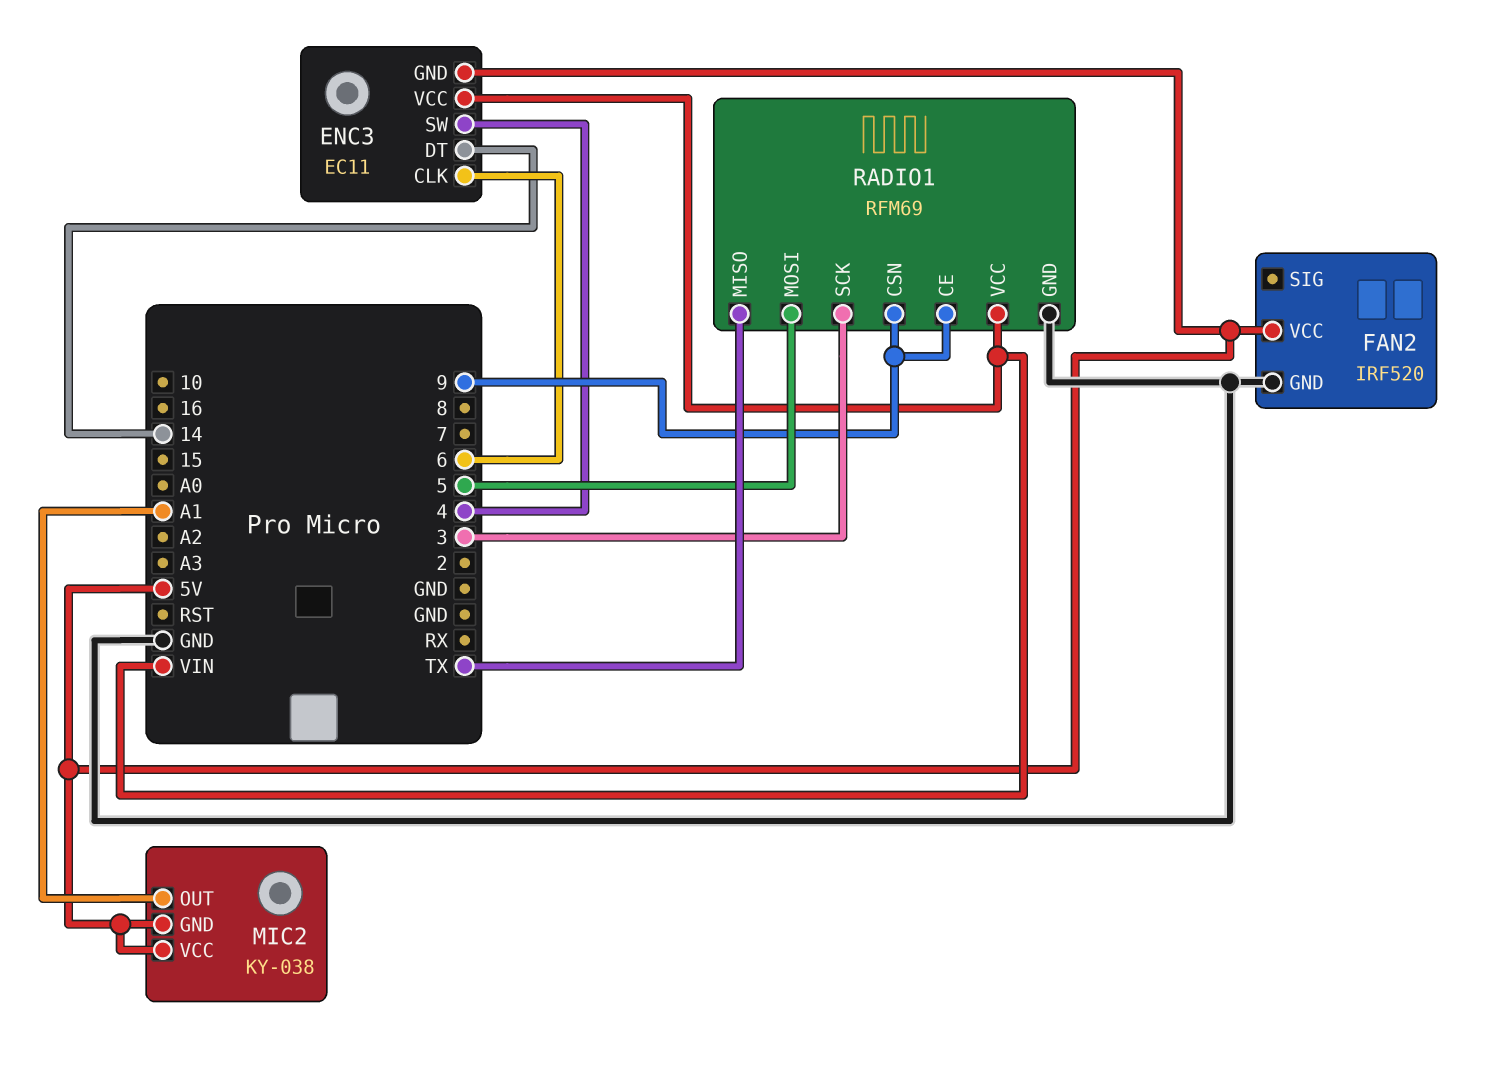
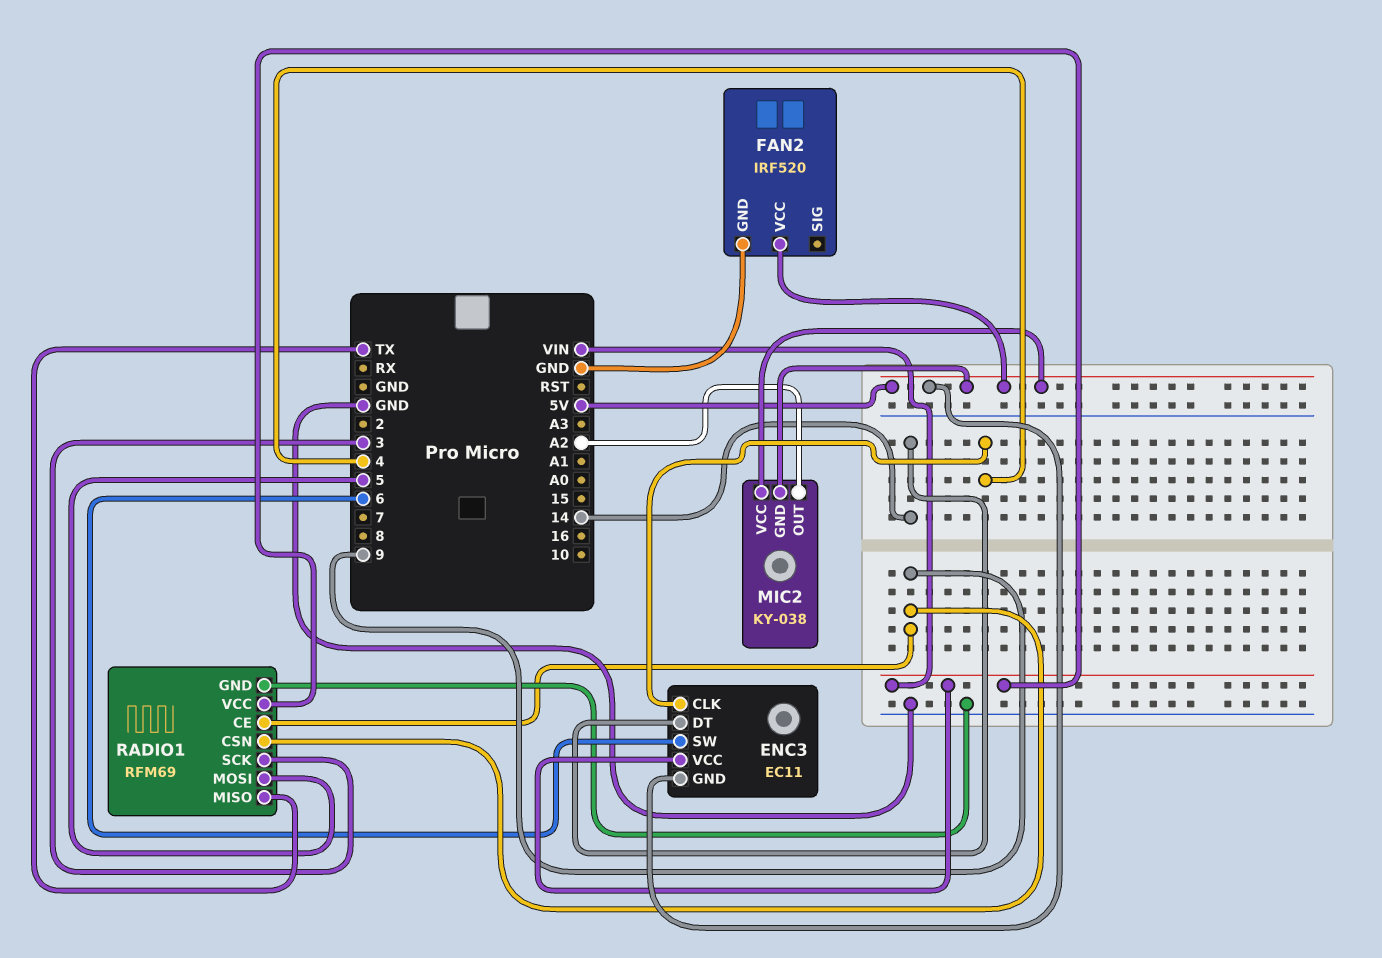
ENC3 pin CLK: 6 -> 4
ENC3 pin SW: 4 -> 6
MIC2 pin OUT: A1 -> A2

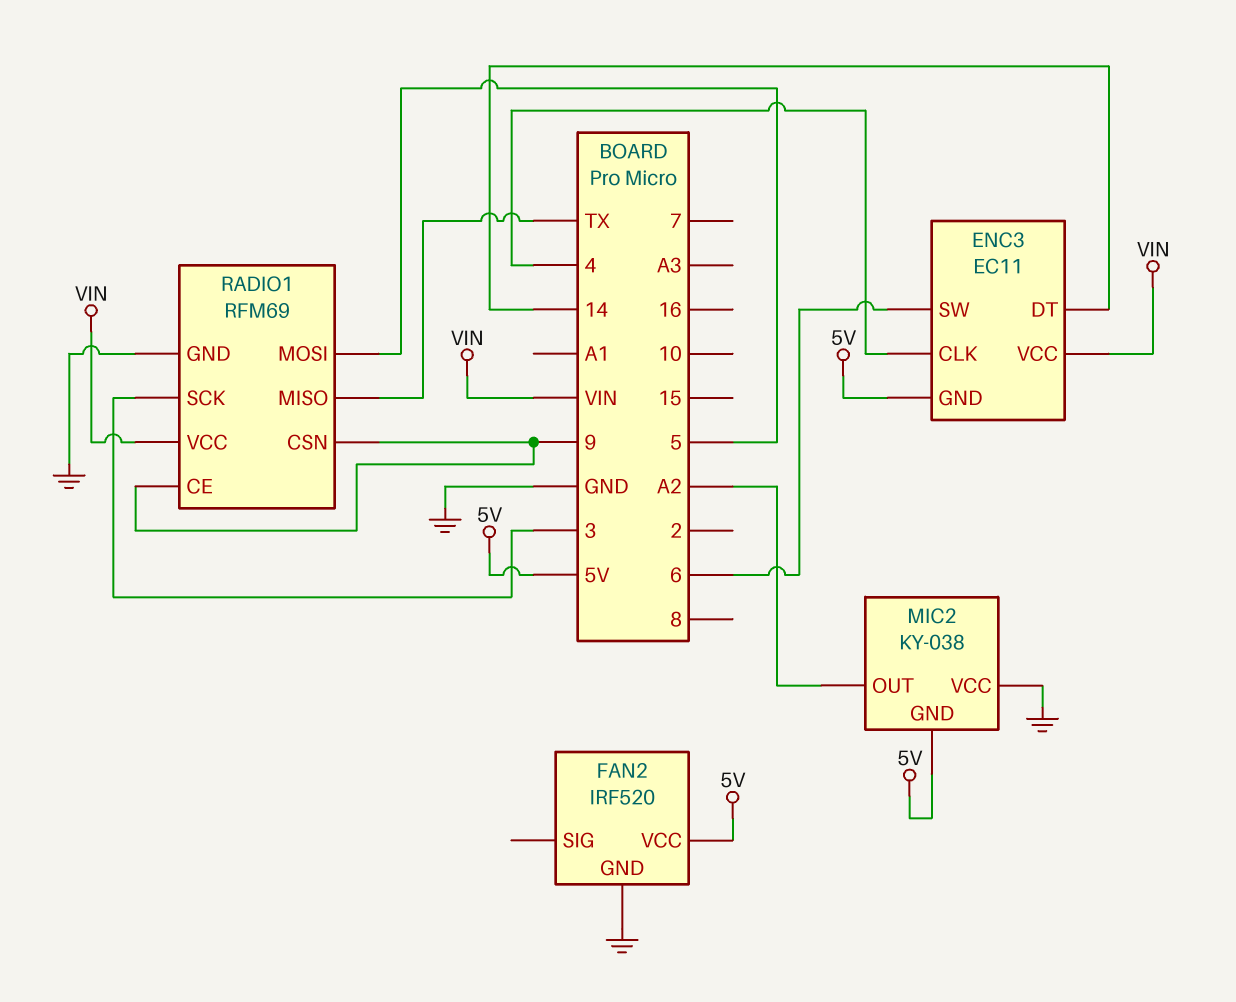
MIC2 pin VCC: 5V -> GND

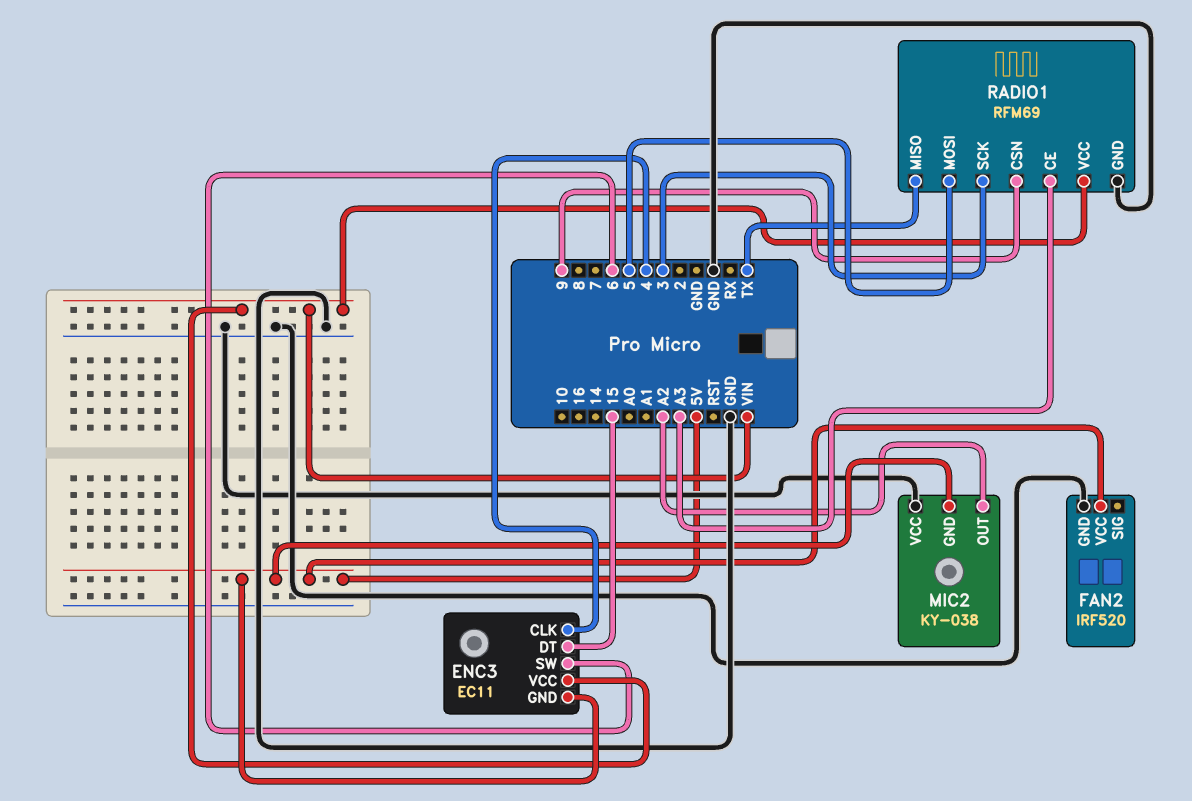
ENC3 pin DT: 14 -> 15
RADIO1 pin CE: 9 -> A3

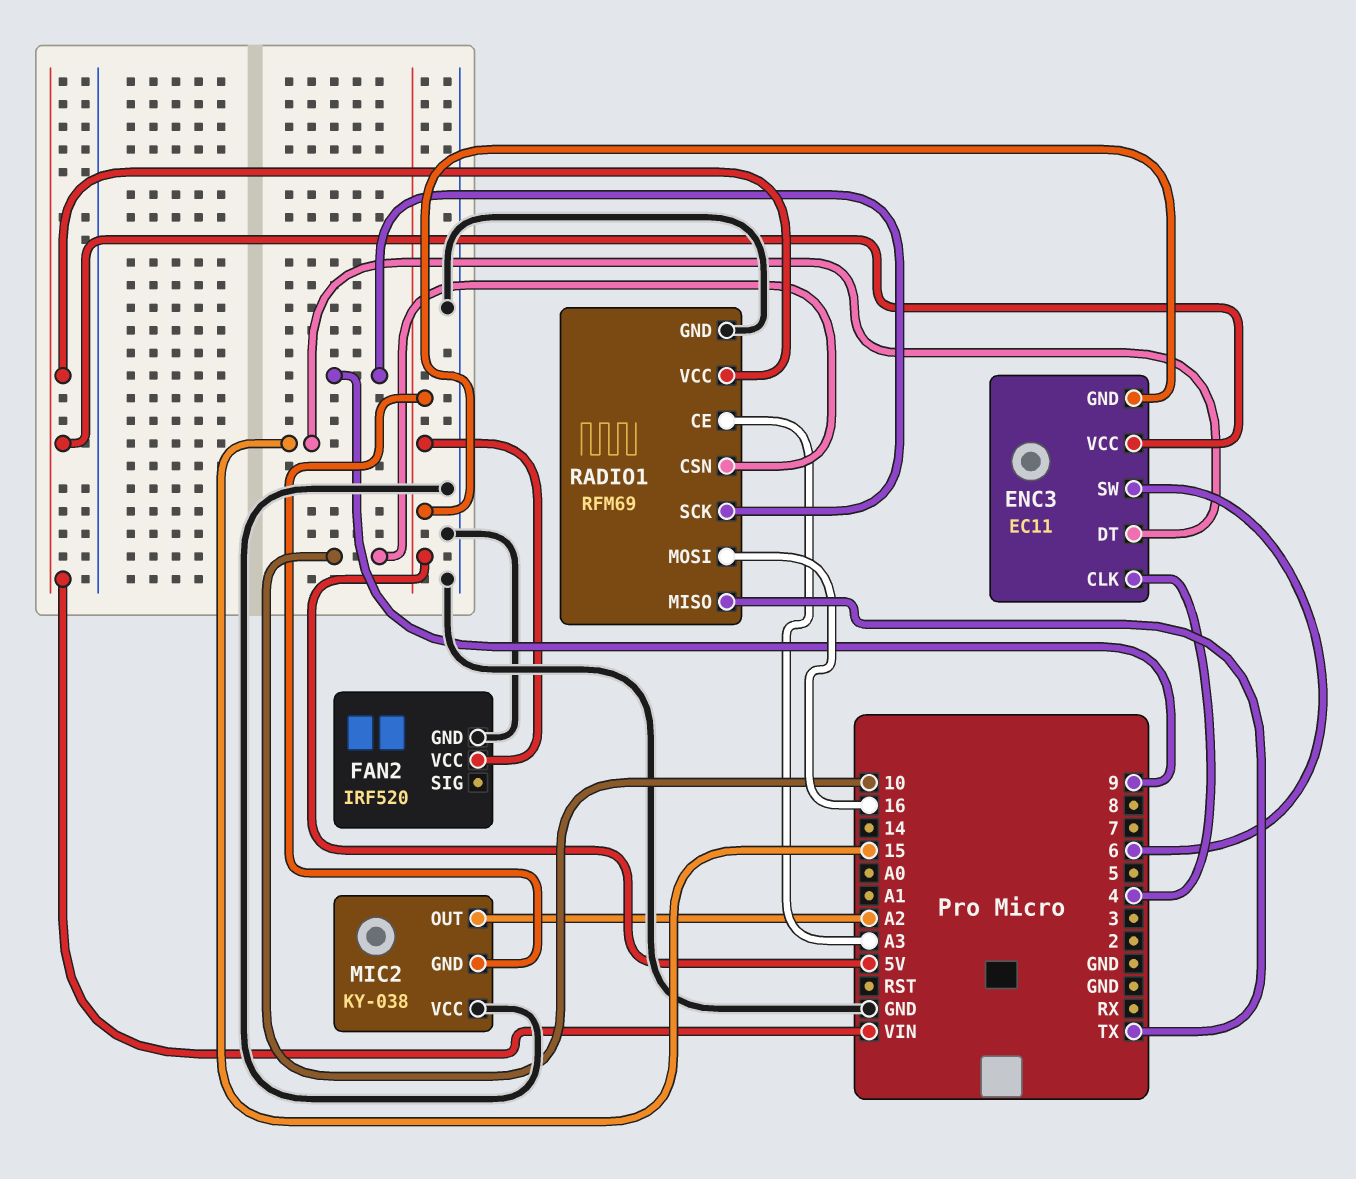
RADIO1 pin CSN: 9 -> 10
RADIO1 pin MOSI: 5 -> 16
RADIO1 pin SCK: 3 -> 9

